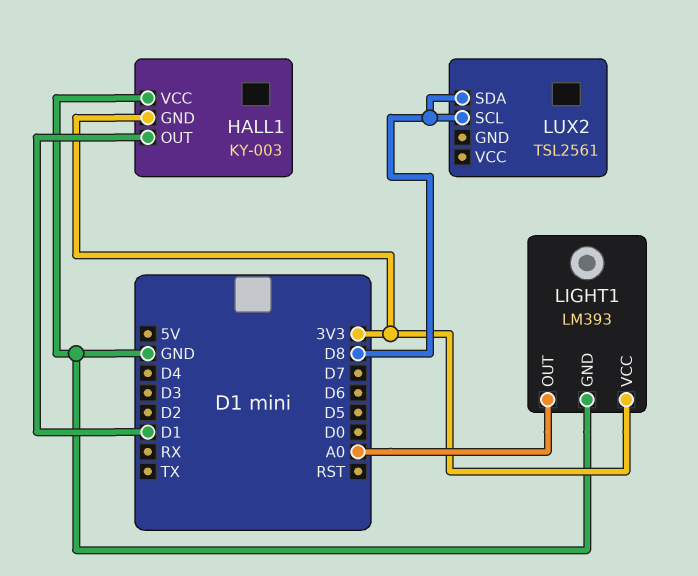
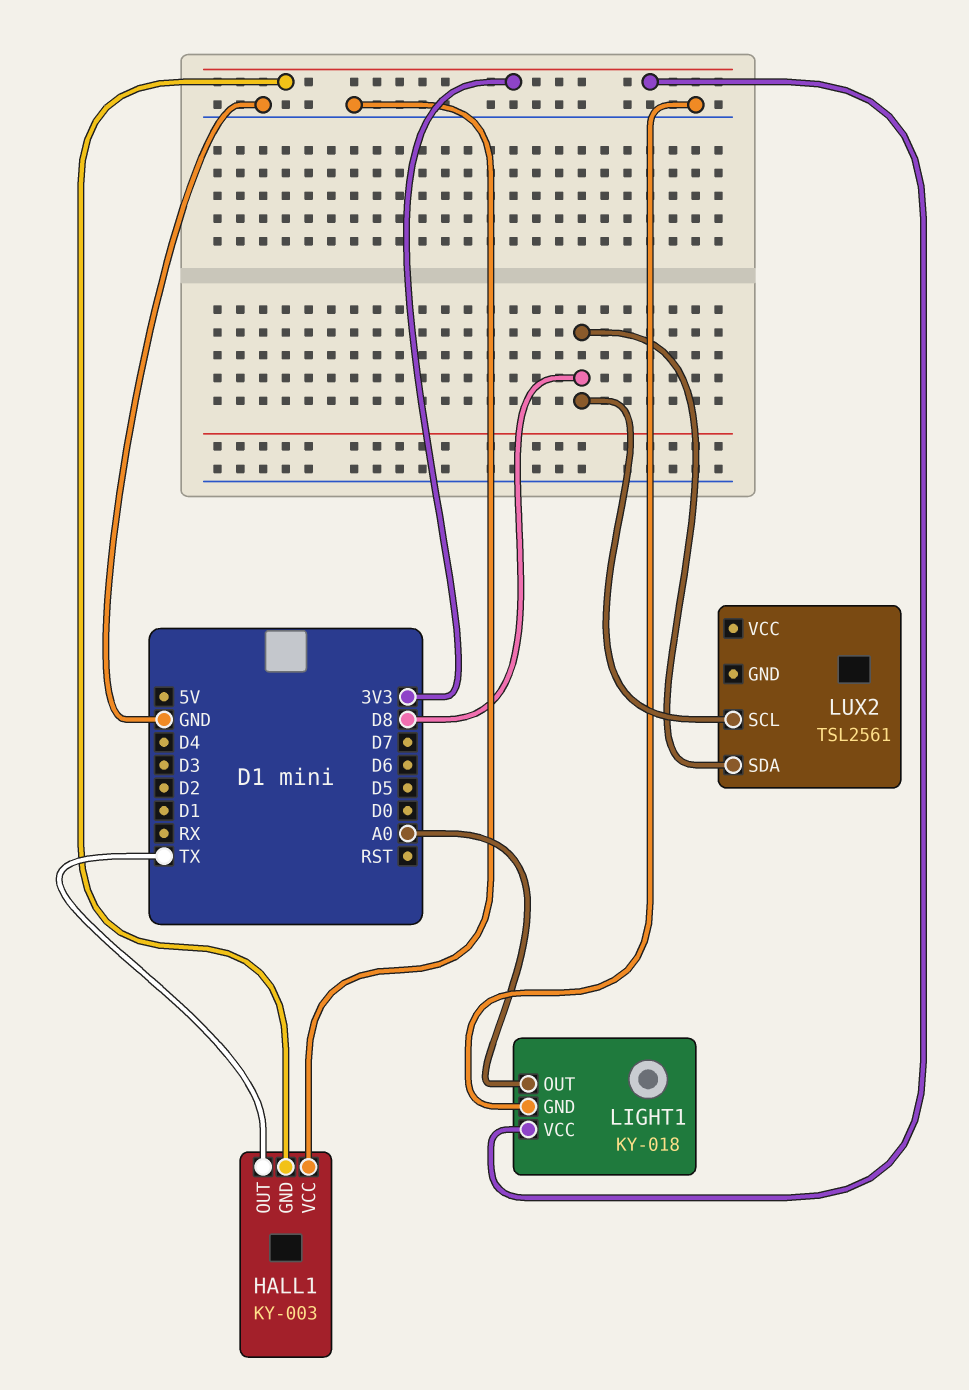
HALL1 pin OUT: D1 -> TX
LIGHT1: LM393 -> KY-018

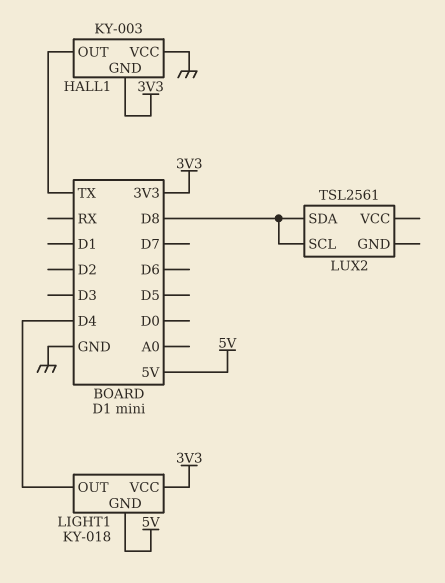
LIGHT1 pin GND: GND -> 5V
LIGHT1 pin OUT: A0 -> D4

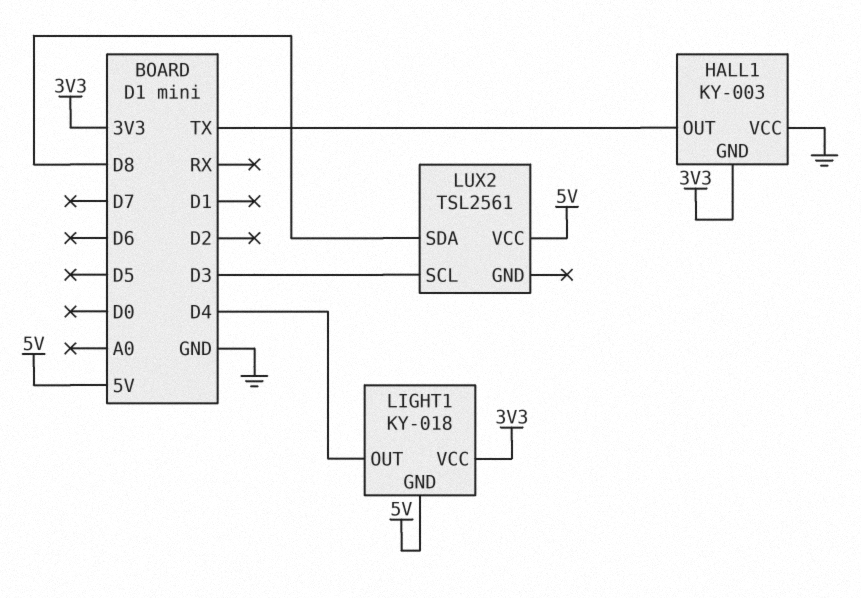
LUX2 pin SCL: D8 -> D3
LUX2 pin VCC: none -> 5V

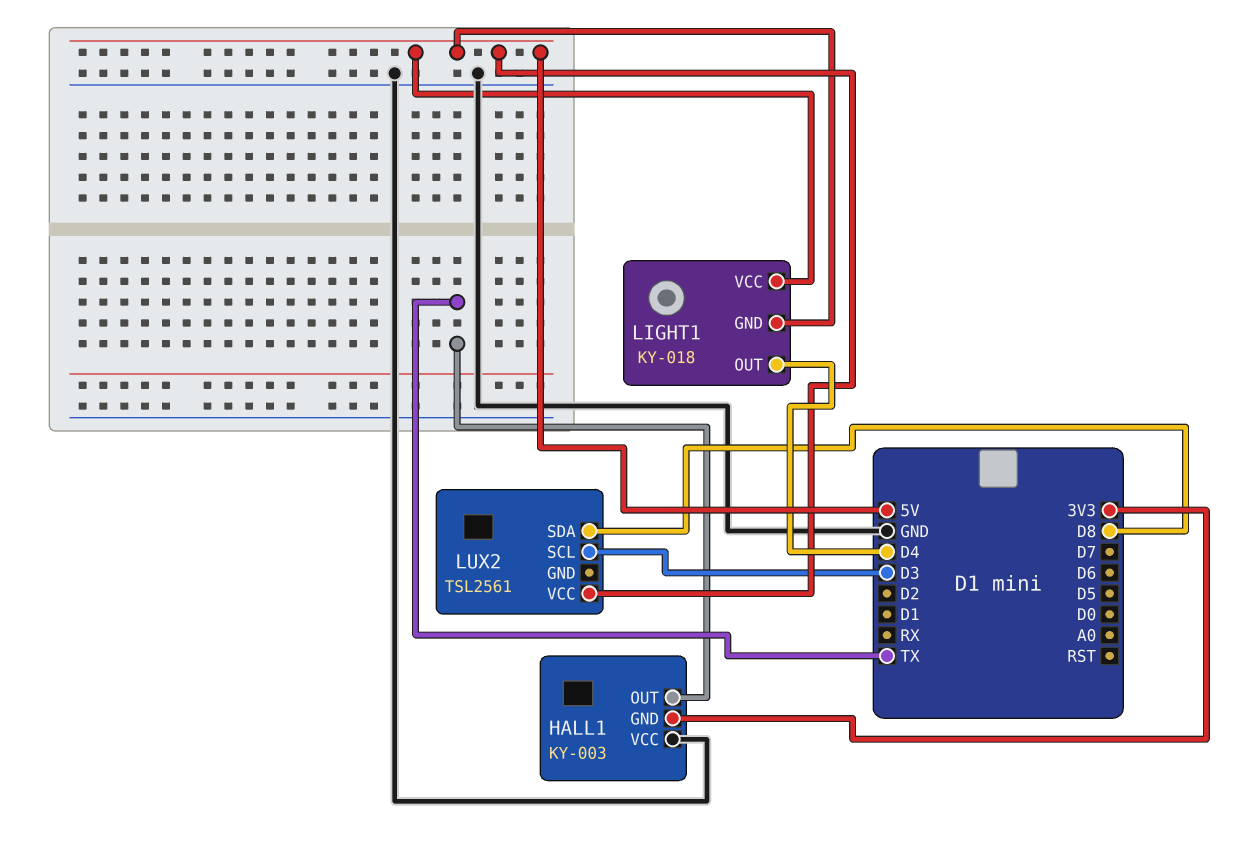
LIGHT1 pin VCC: 3V3 -> 5V

